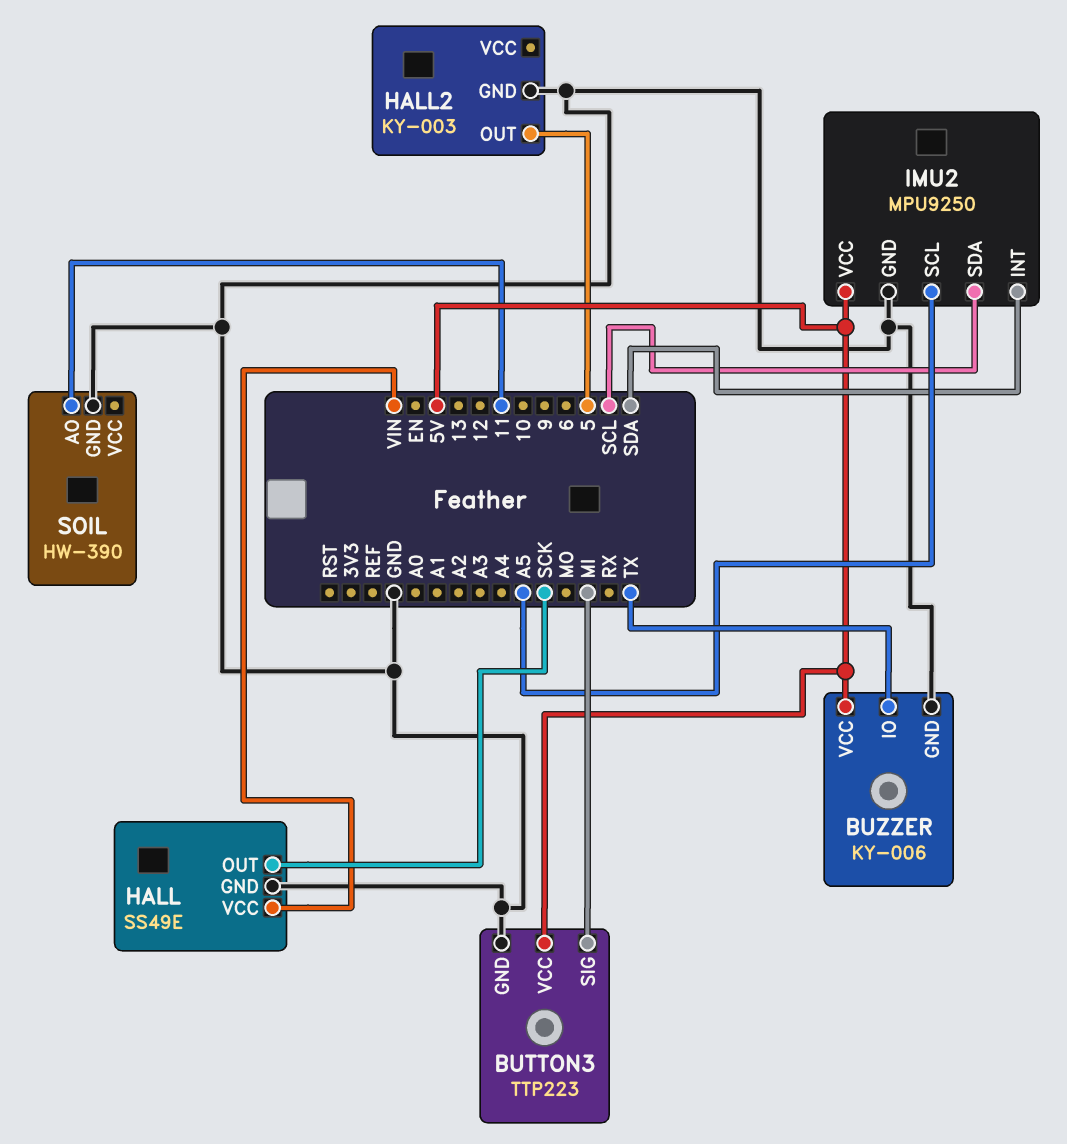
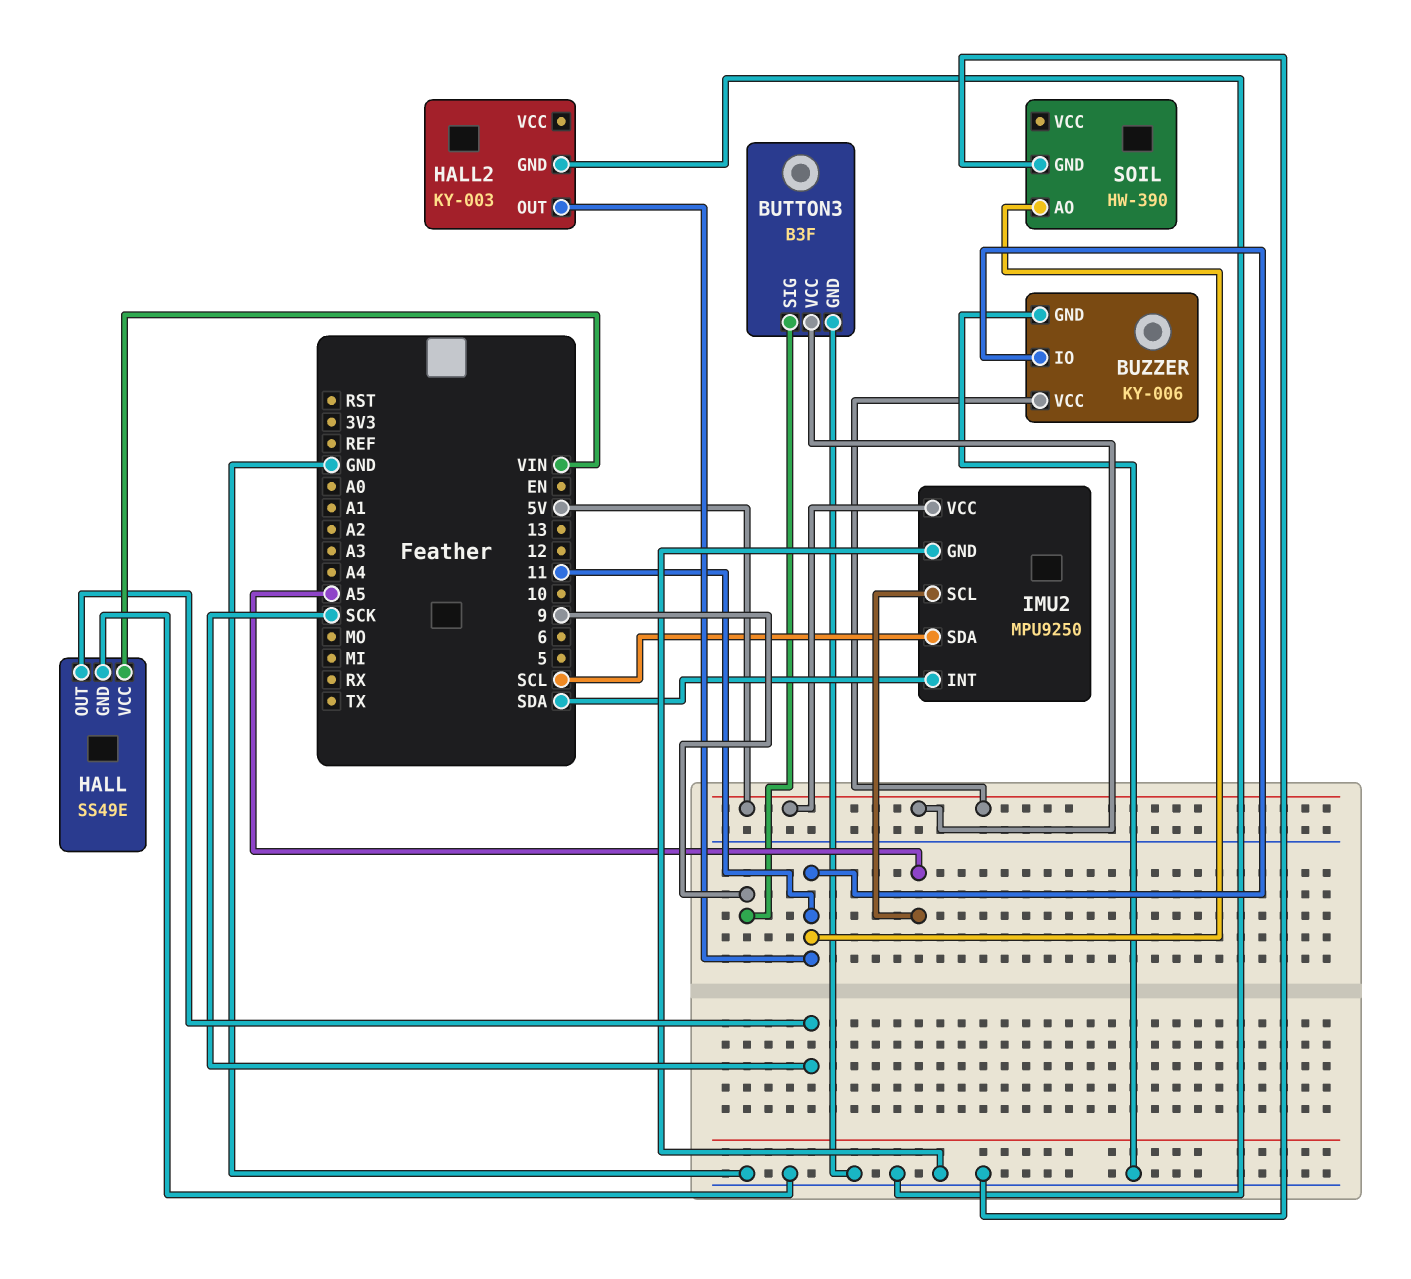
BUTTON3: TTP223 -> B3F
BUTTON3 pin SIG: MI -> 9
BUZZER pin IO: TX -> 11
HALL2 pin OUT: 5 -> 11

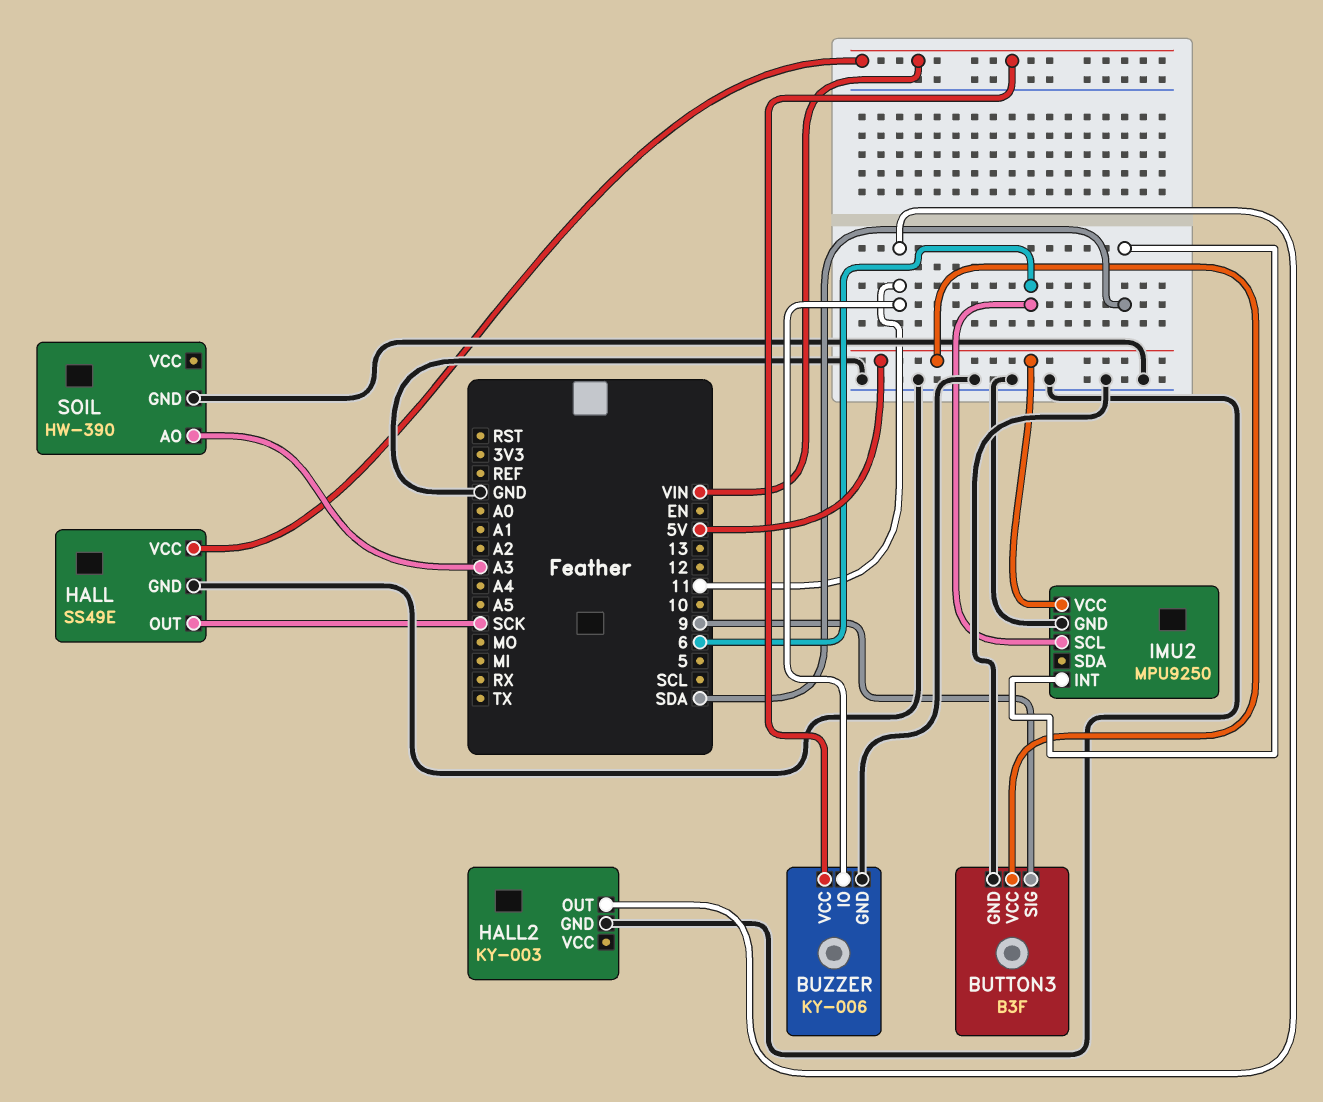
BUZZER pin VCC: 5V -> VIN
IMU2 pin SCL: A5 -> 6
IMU2 pin SDA: SCL -> none
SOIL pin AO: 11 -> A3

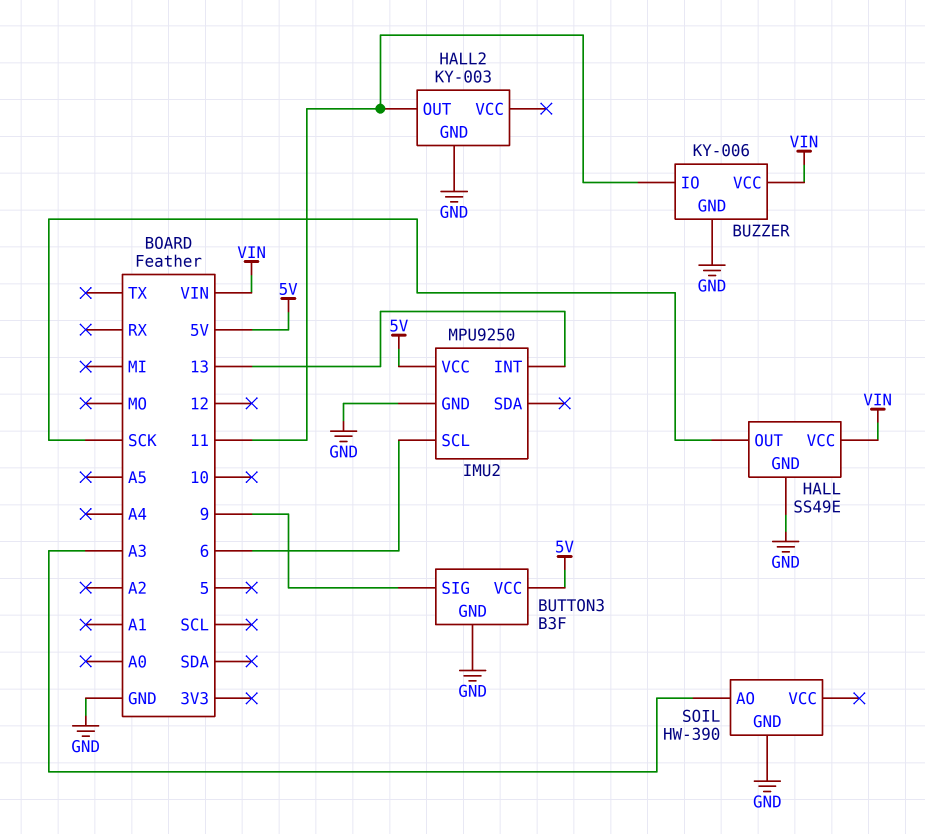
IMU2 pin INT: SDA -> 13

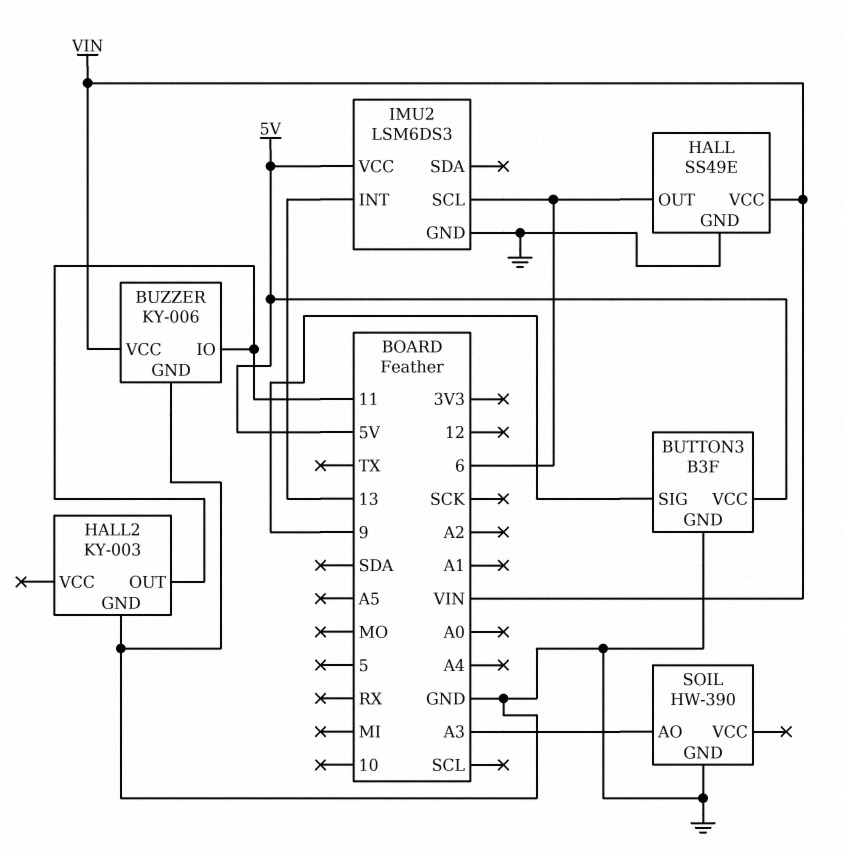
HALL pin OUT: SCK -> 6
IMU2: MPU9250 -> LSM6DS3

